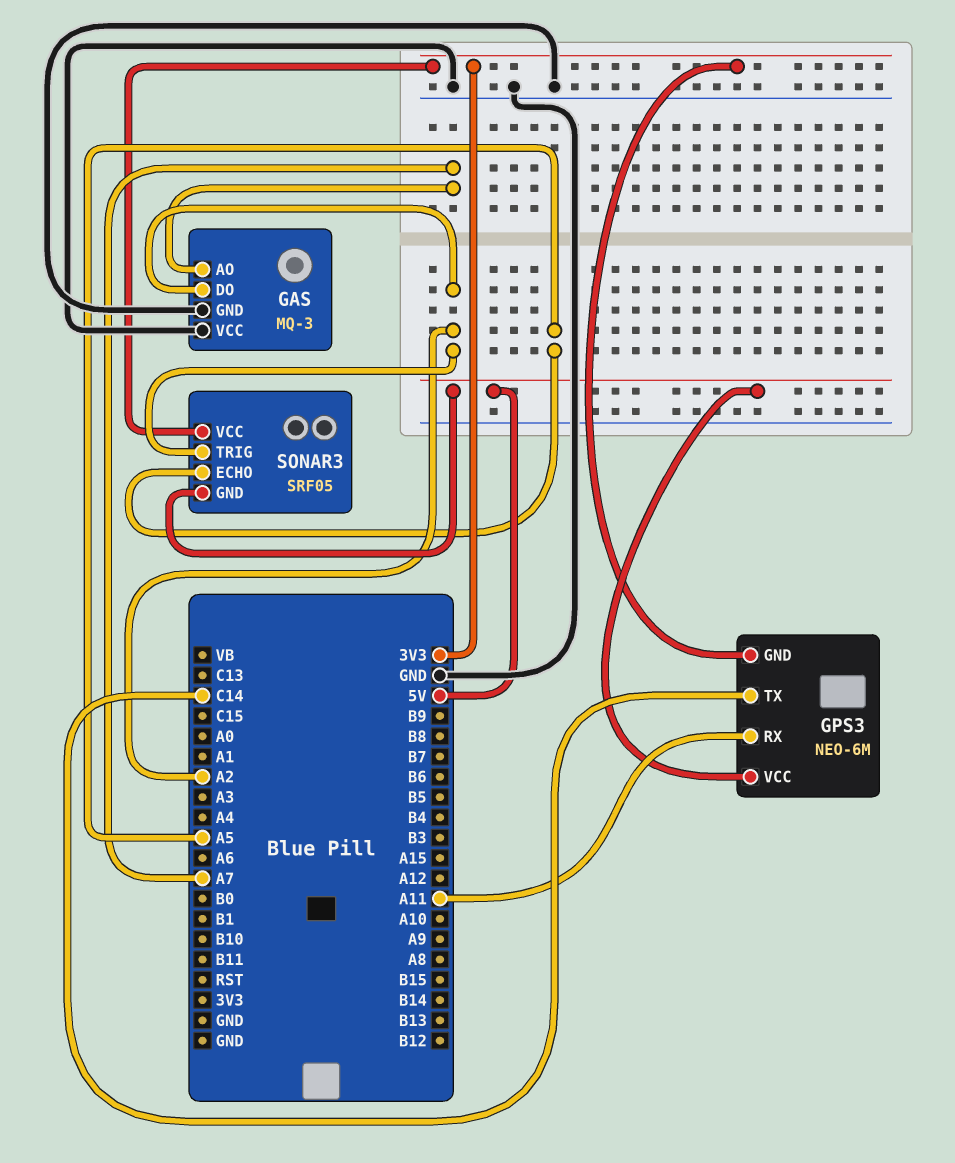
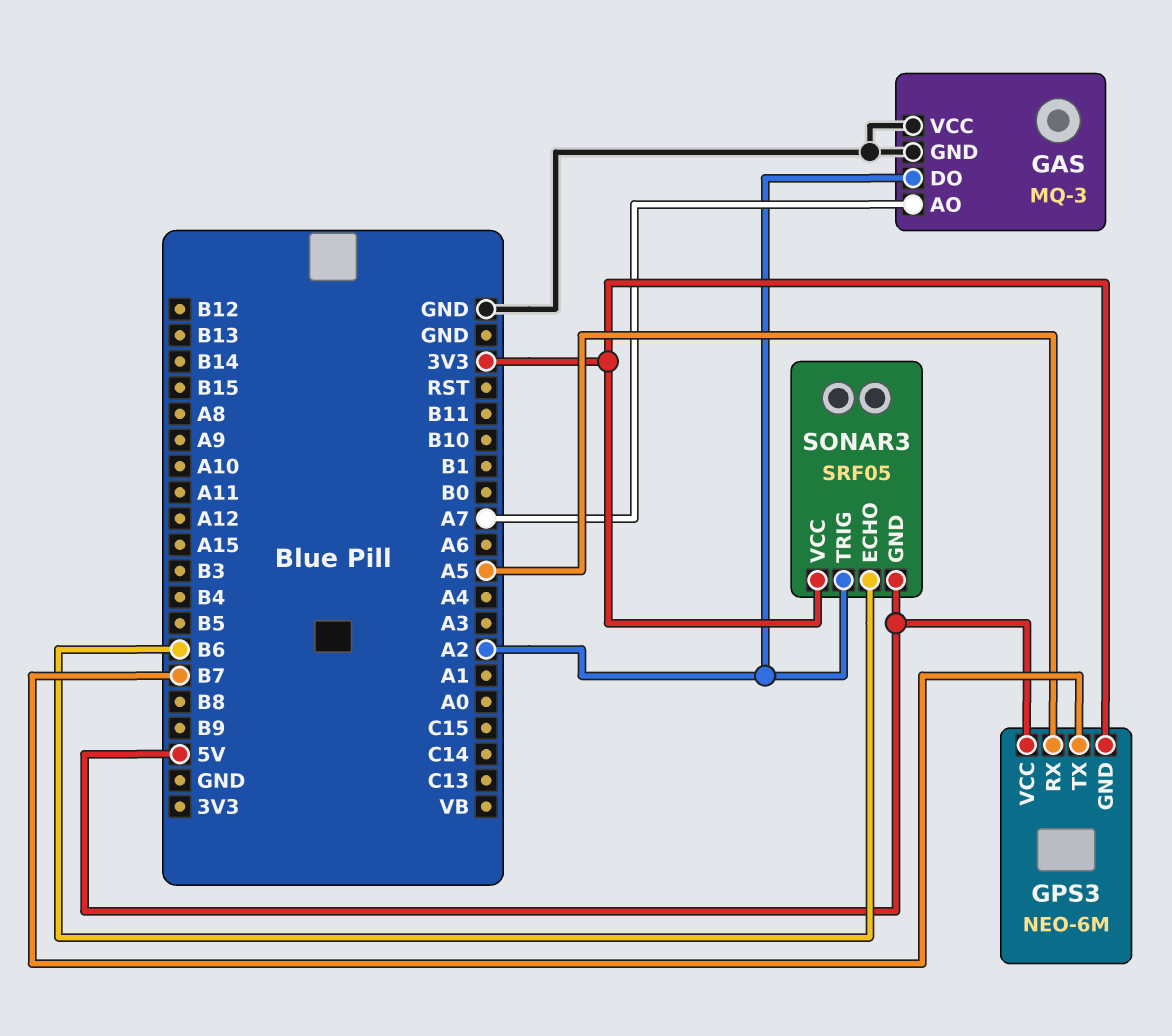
GPS3 pin RX: A11 -> A5
GPS3 pin TX: C14 -> B7
SONAR3 pin ECHO: A5 -> B6

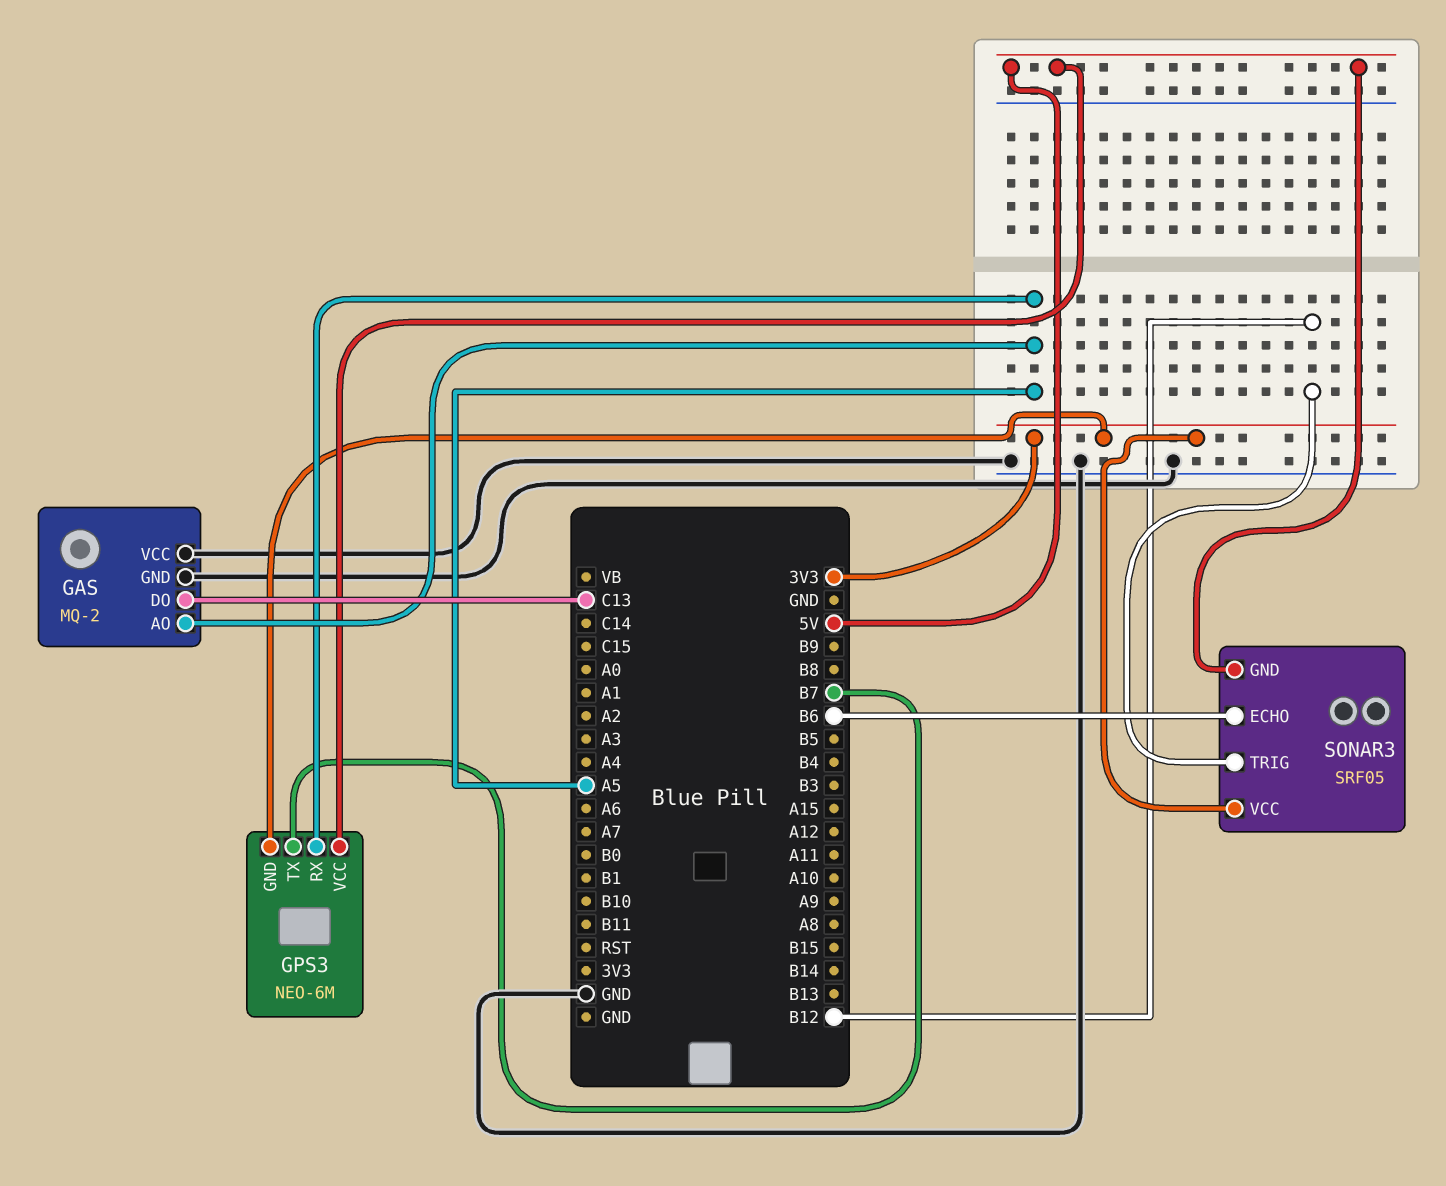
GAS: MQ-3 -> MQ-2
GAS pin AO: A7 -> A5
GAS pin DO: A2 -> C13
SONAR3 pin TRIG: A2 -> B12

